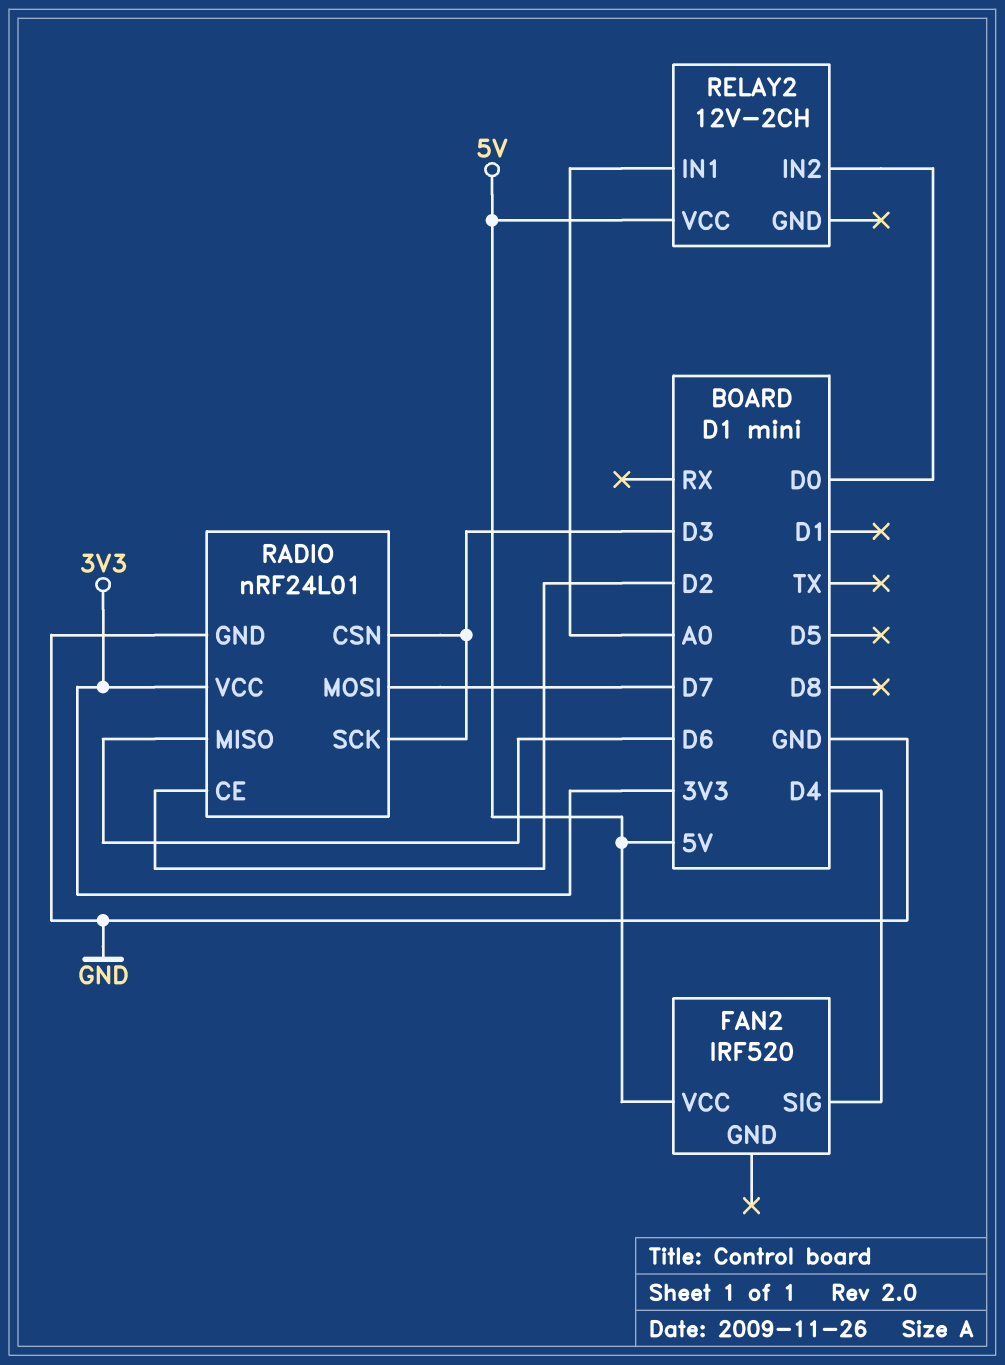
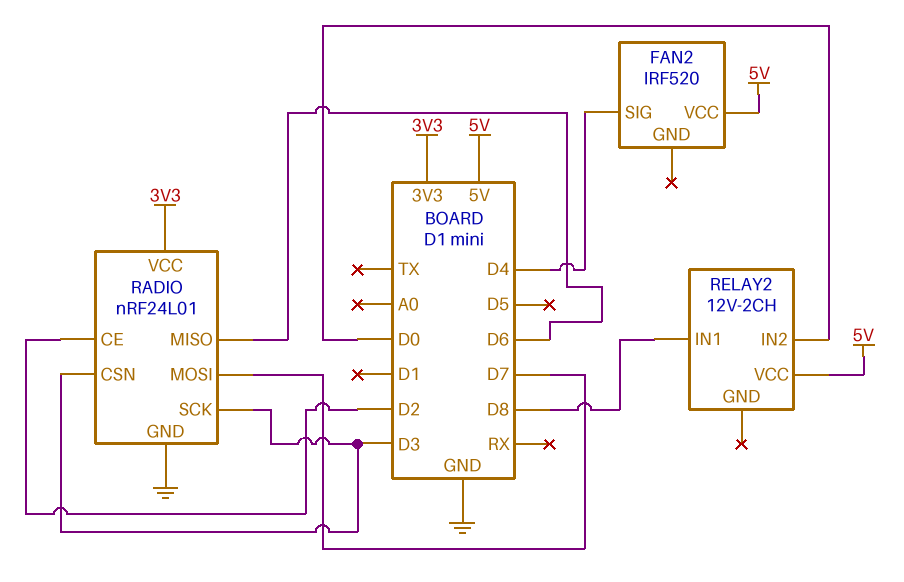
RELAY2 pin IN1: A0 -> D8

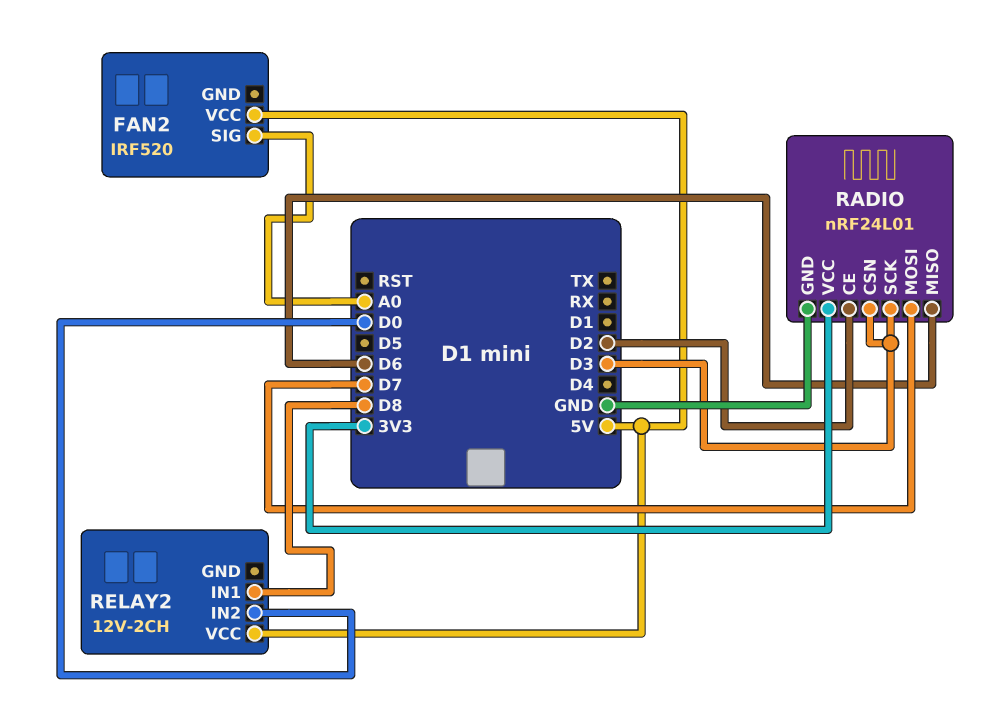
FAN2 pin SIG: D4 -> A0

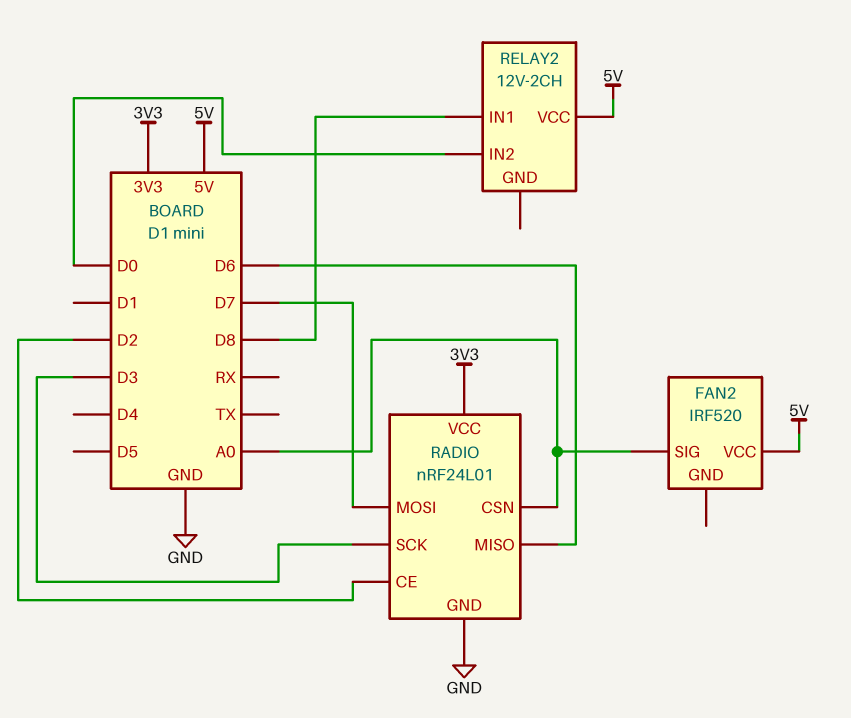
RADIO pin CSN: D3 -> A0

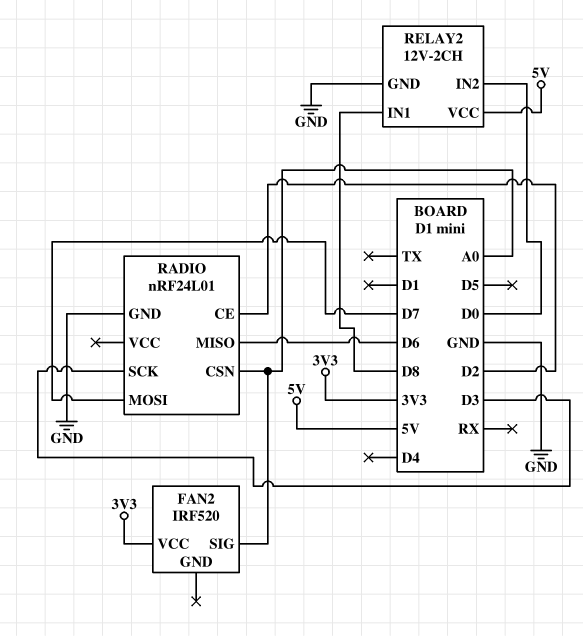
FAN2 pin VCC: 5V -> 3V3
RADIO pin VCC: 3V3 -> none
RELAY2 pin GND: none -> GND

